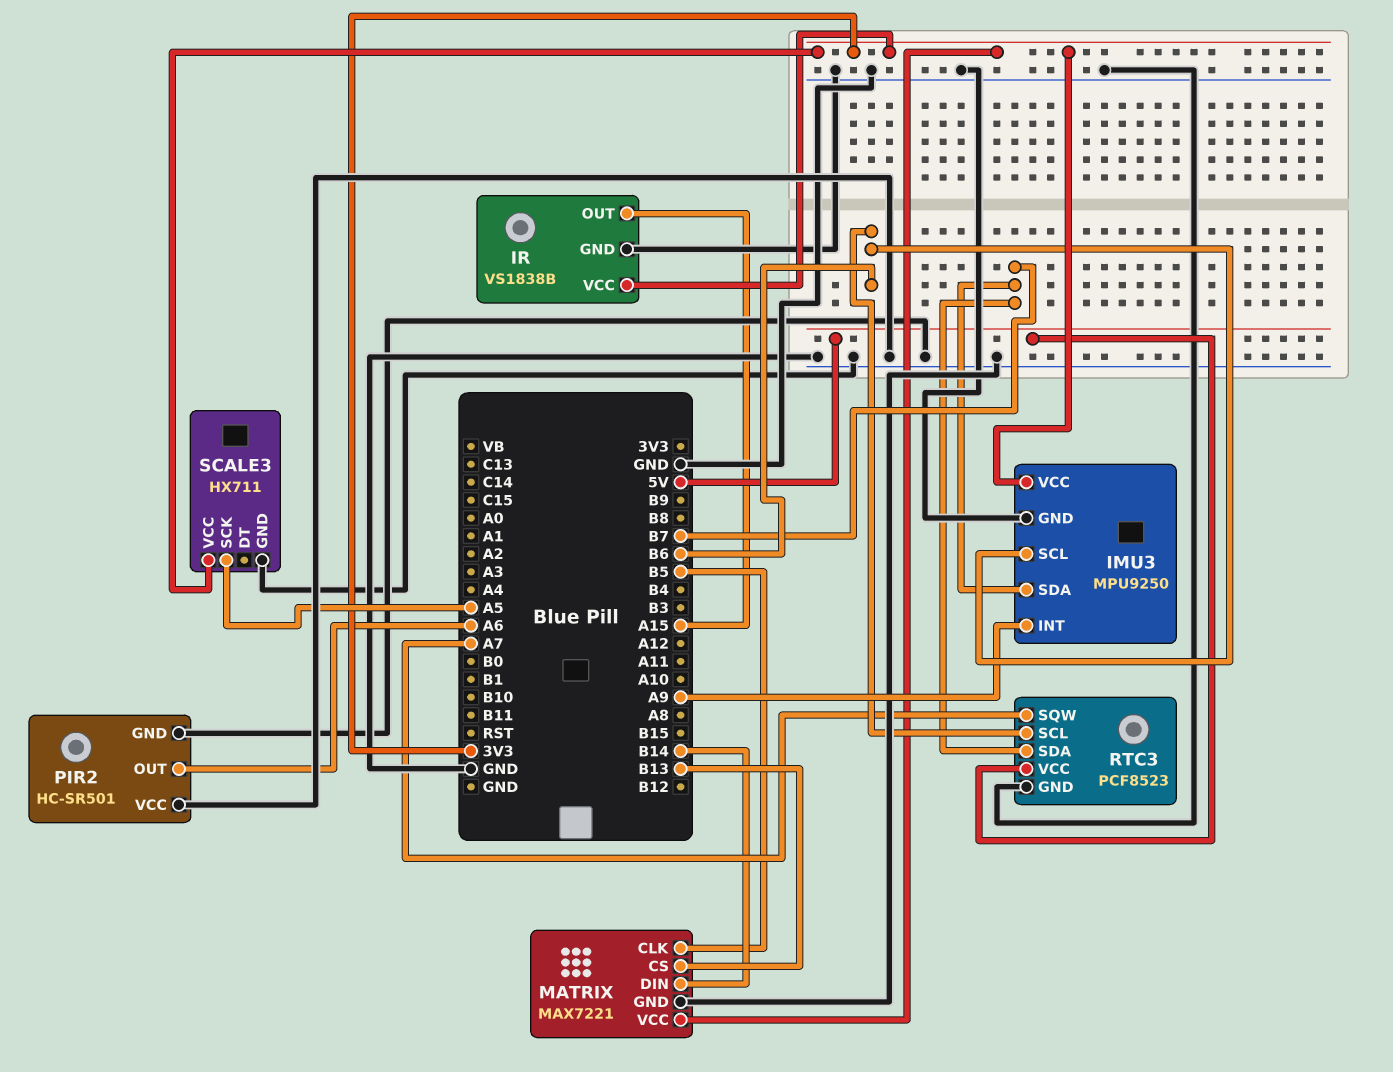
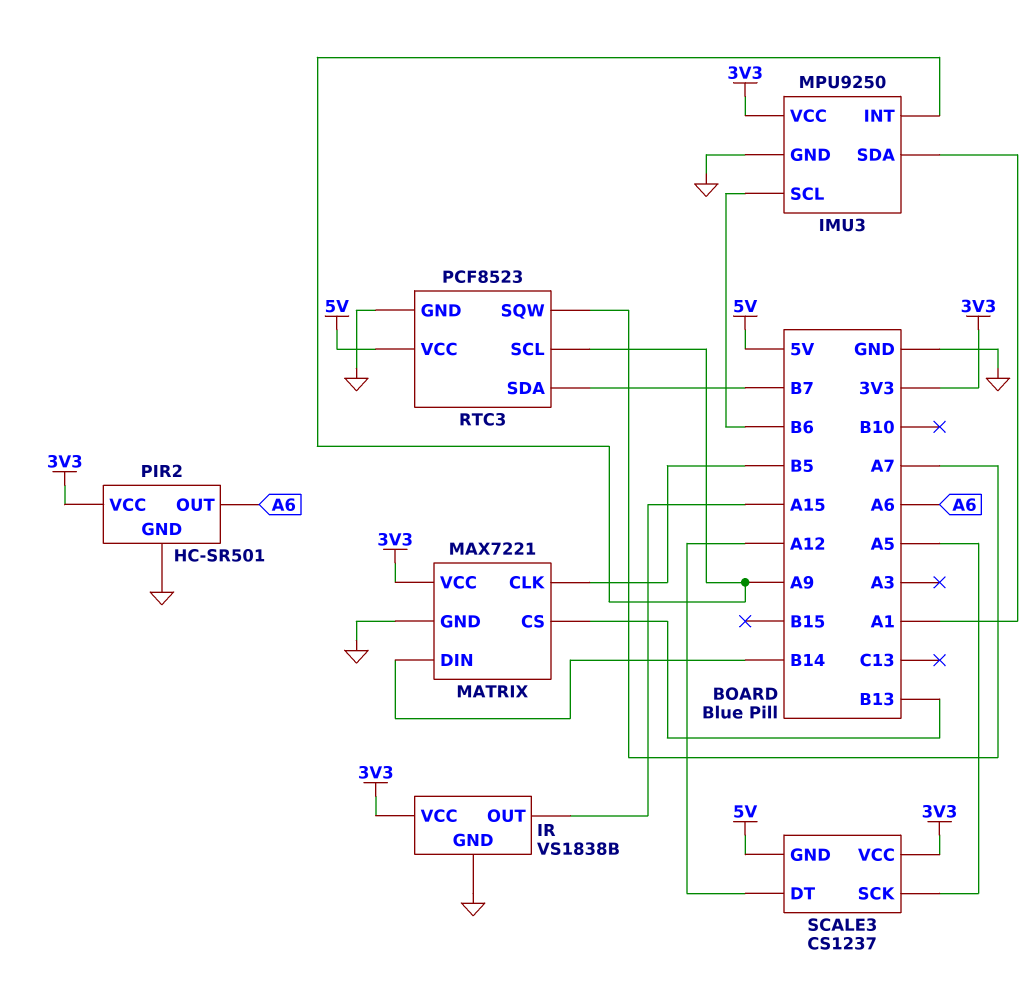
IMU3 pin SDA: B7 -> A1
PIR2 pin VCC: GND -> 3V3
RTC3 pin SCL: B6 -> A9
SCALE3: HX711 -> CS1237
SCALE3 pin DT: none -> A12
SCALE3 pin GND: GND -> 5V

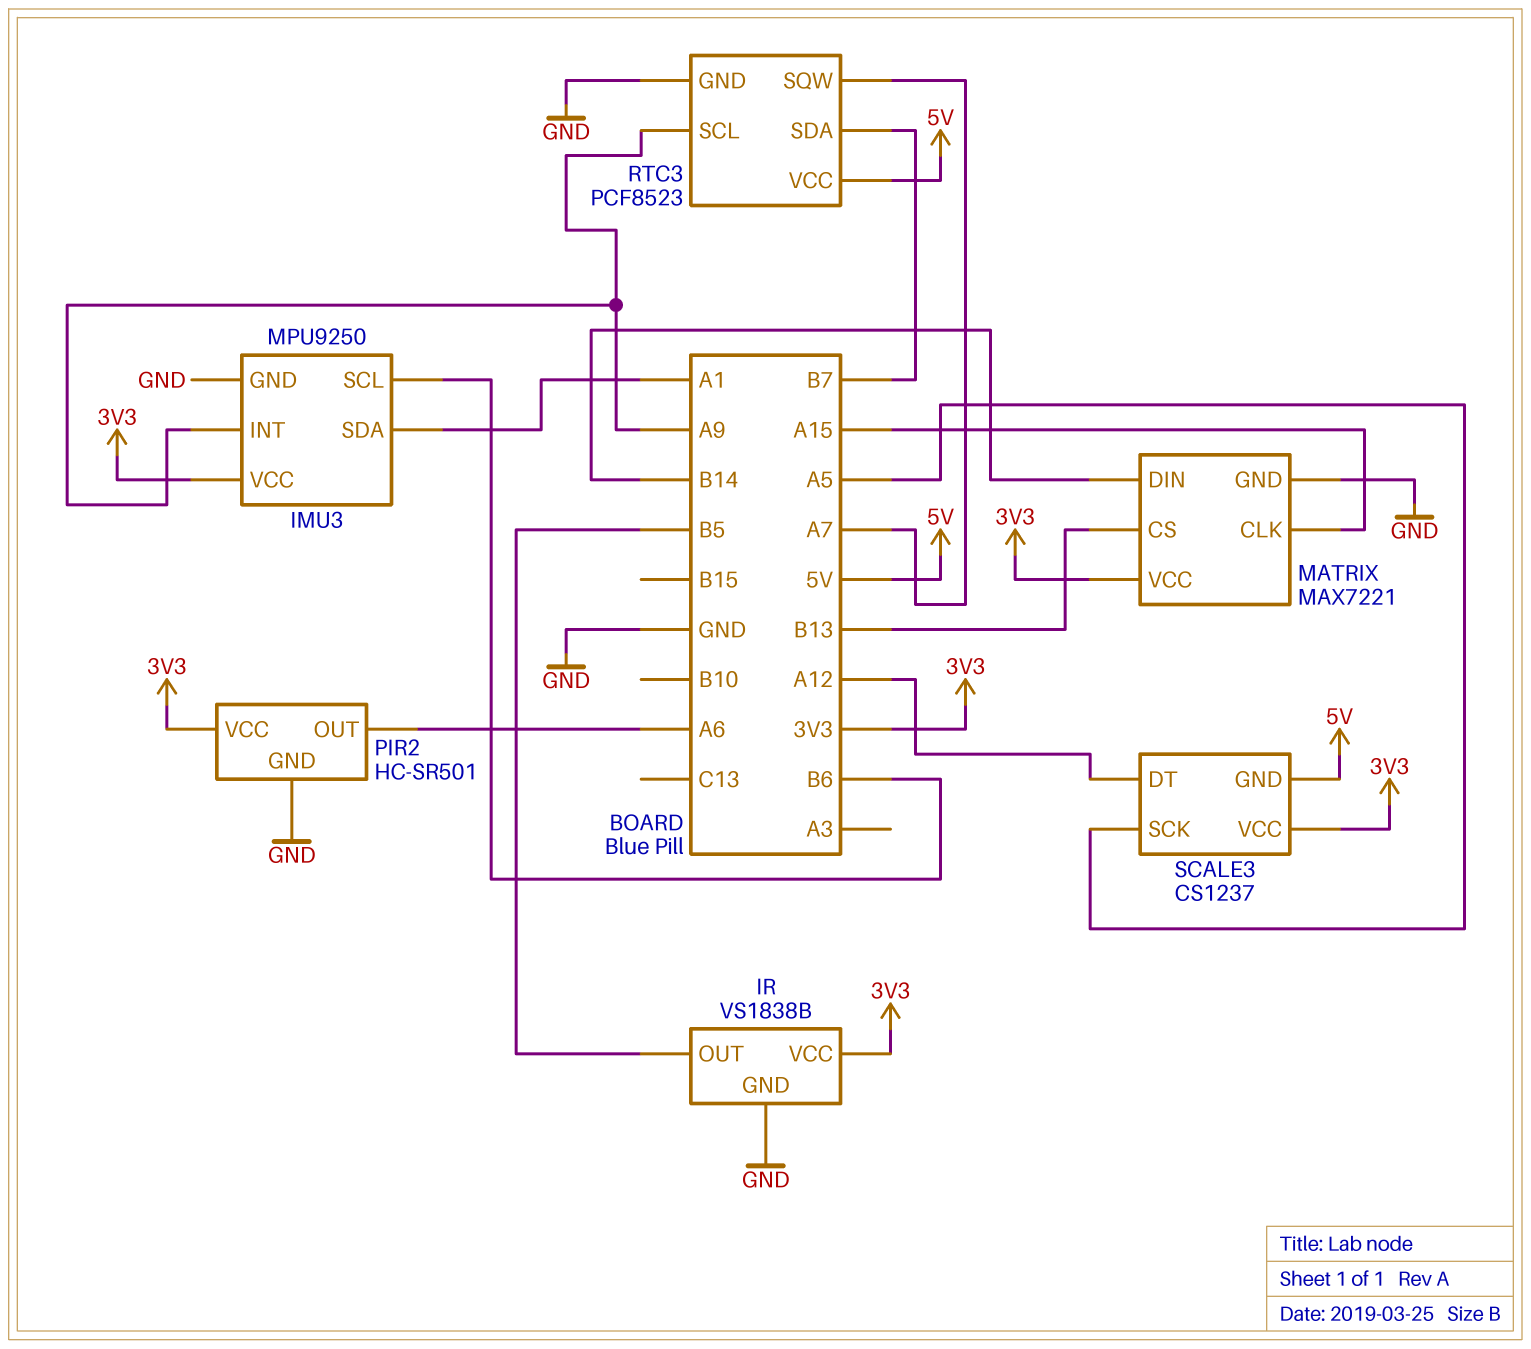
IR pin OUT: A15 -> B5
MATRIX pin CLK: B5 -> A15

